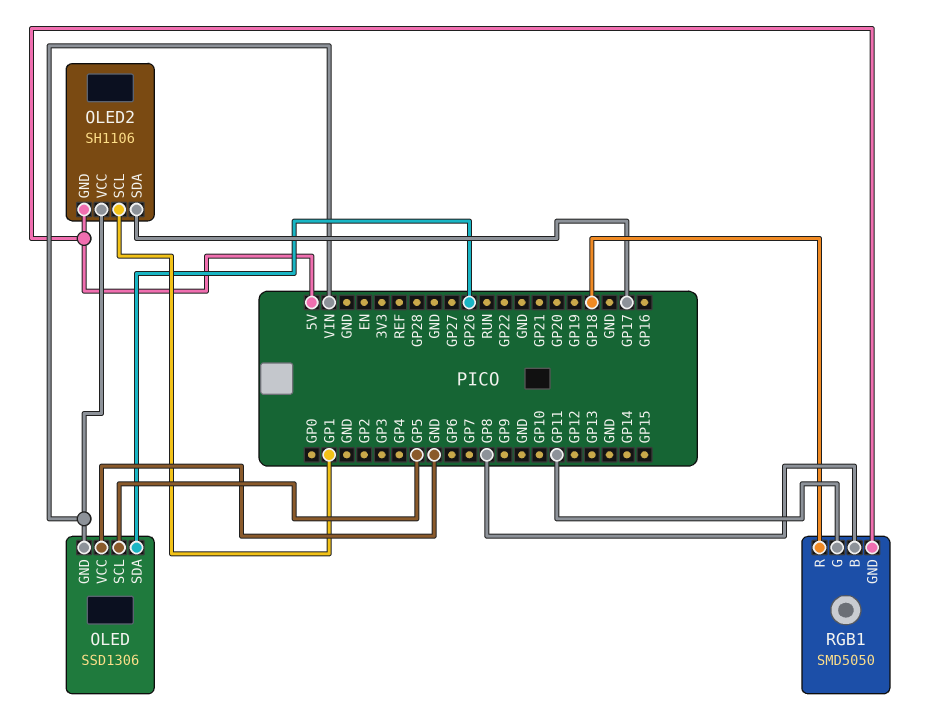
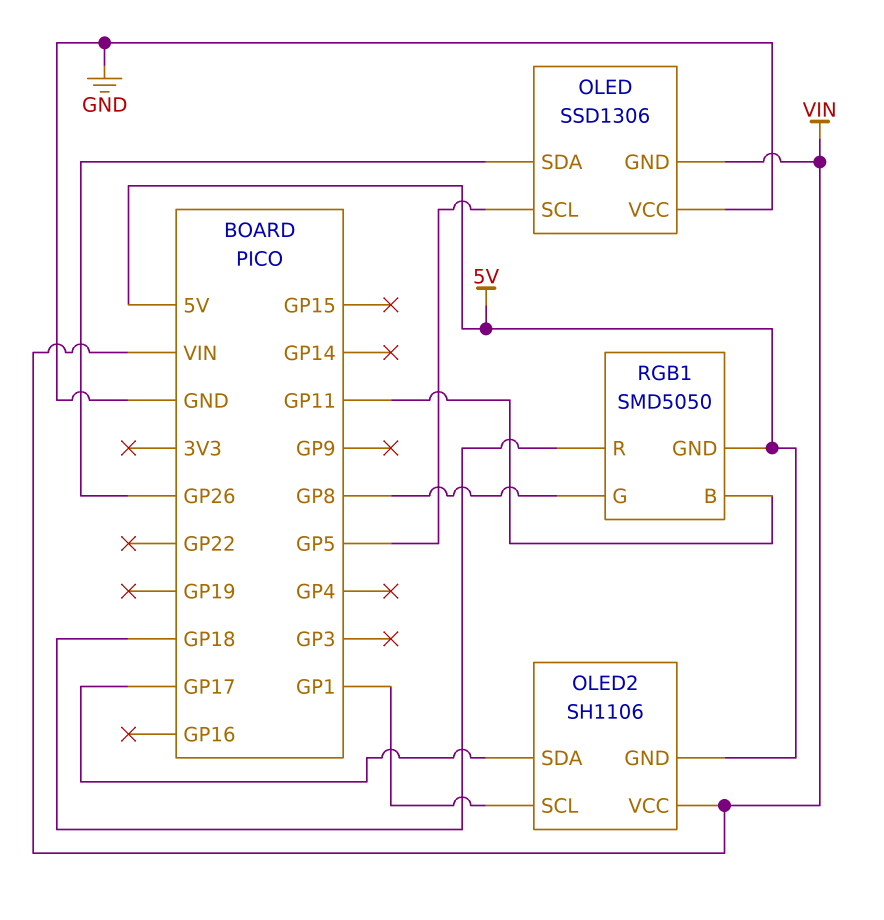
RGB1 pin B: GP8 -> GP11
RGB1 pin G: GP11 -> GP8

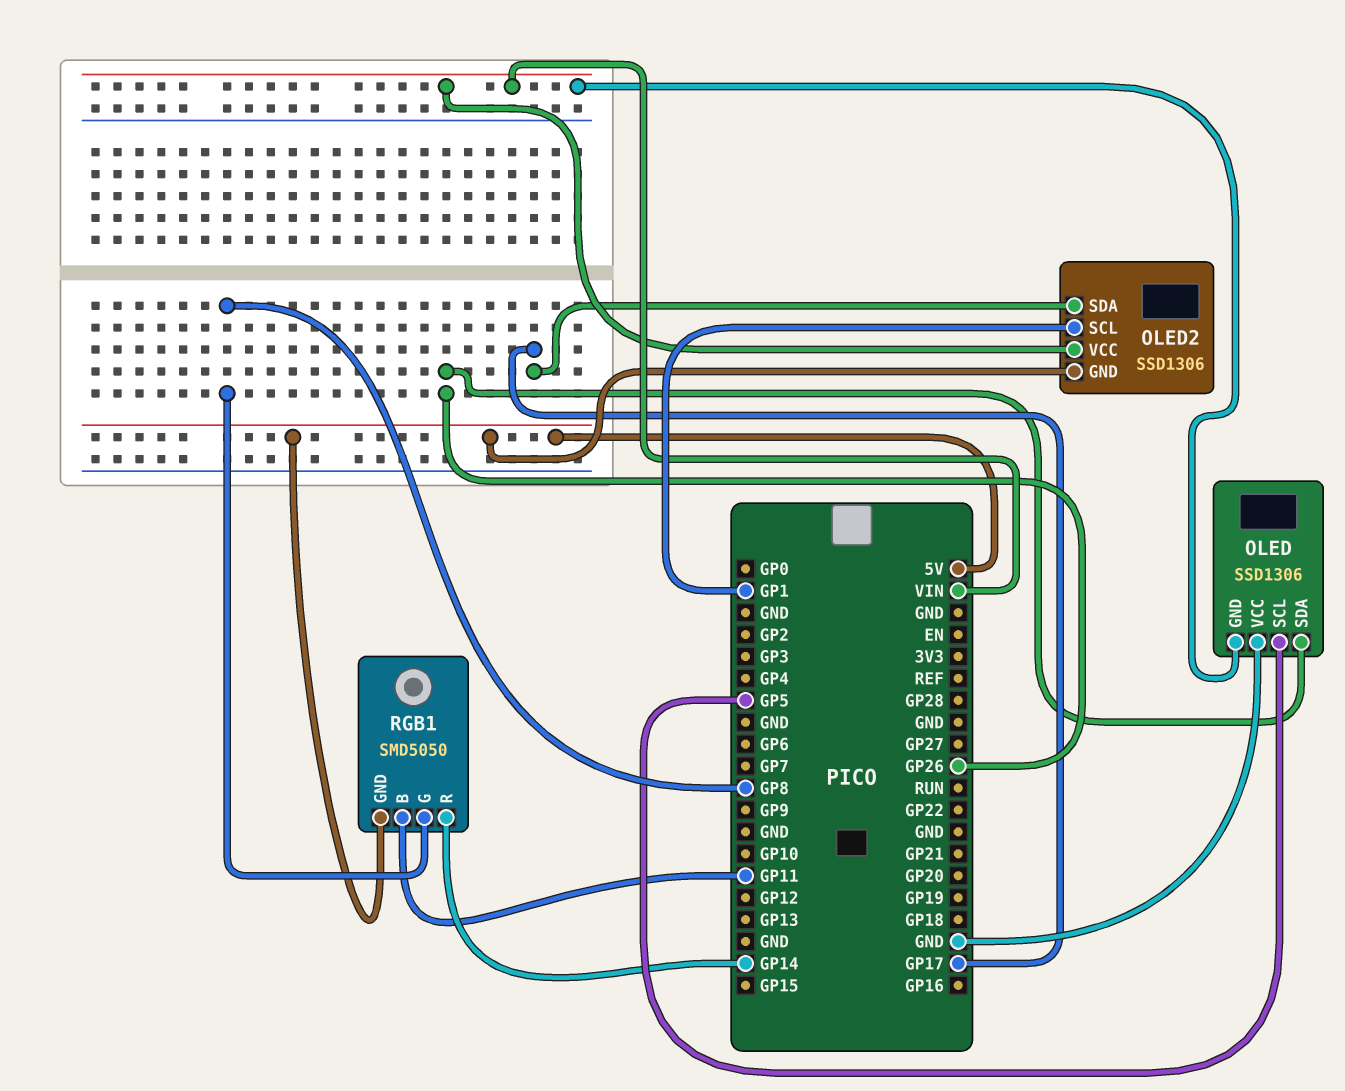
OLED2: SH1106 -> SSD1306
RGB1 pin R: GP18 -> GP14

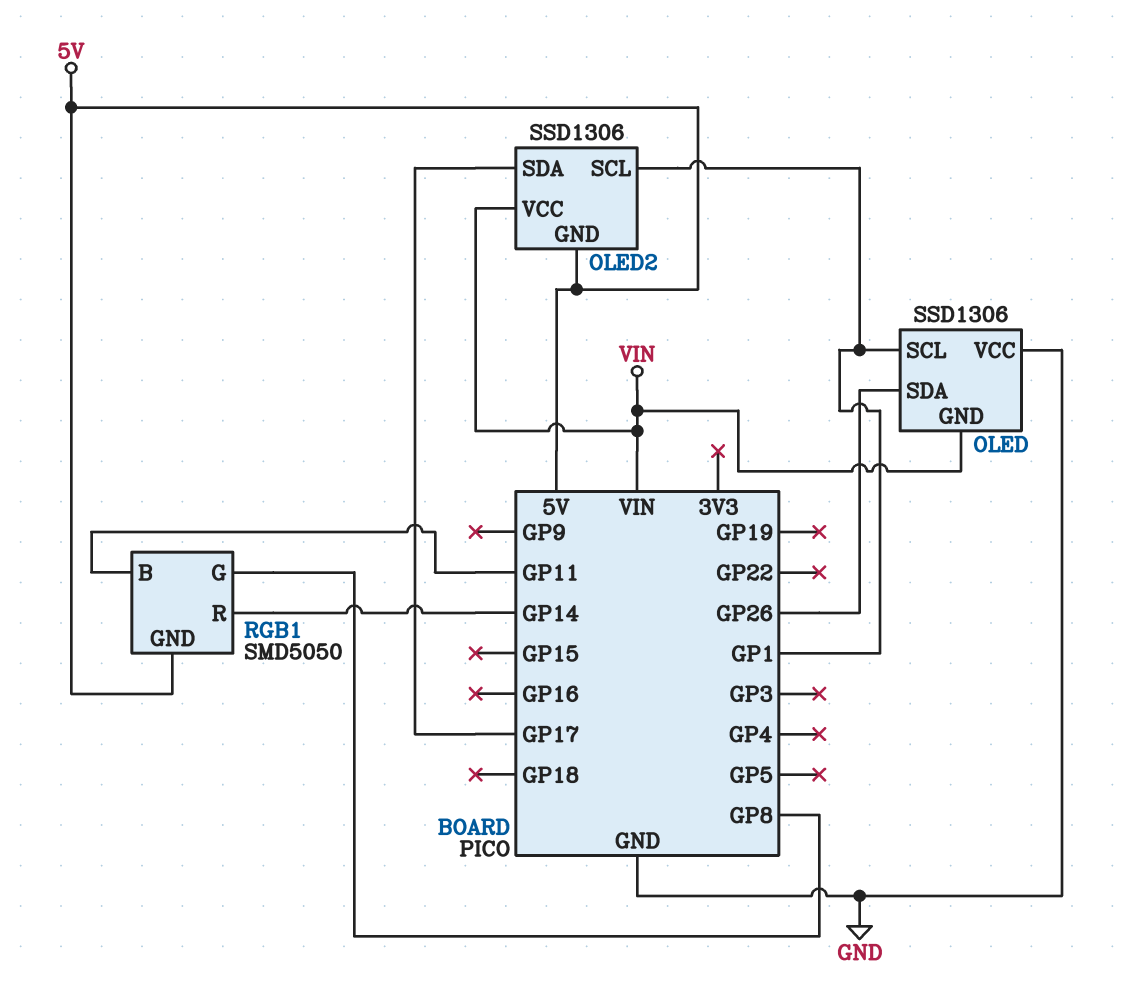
OLED pin SCL: GP5 -> GP1

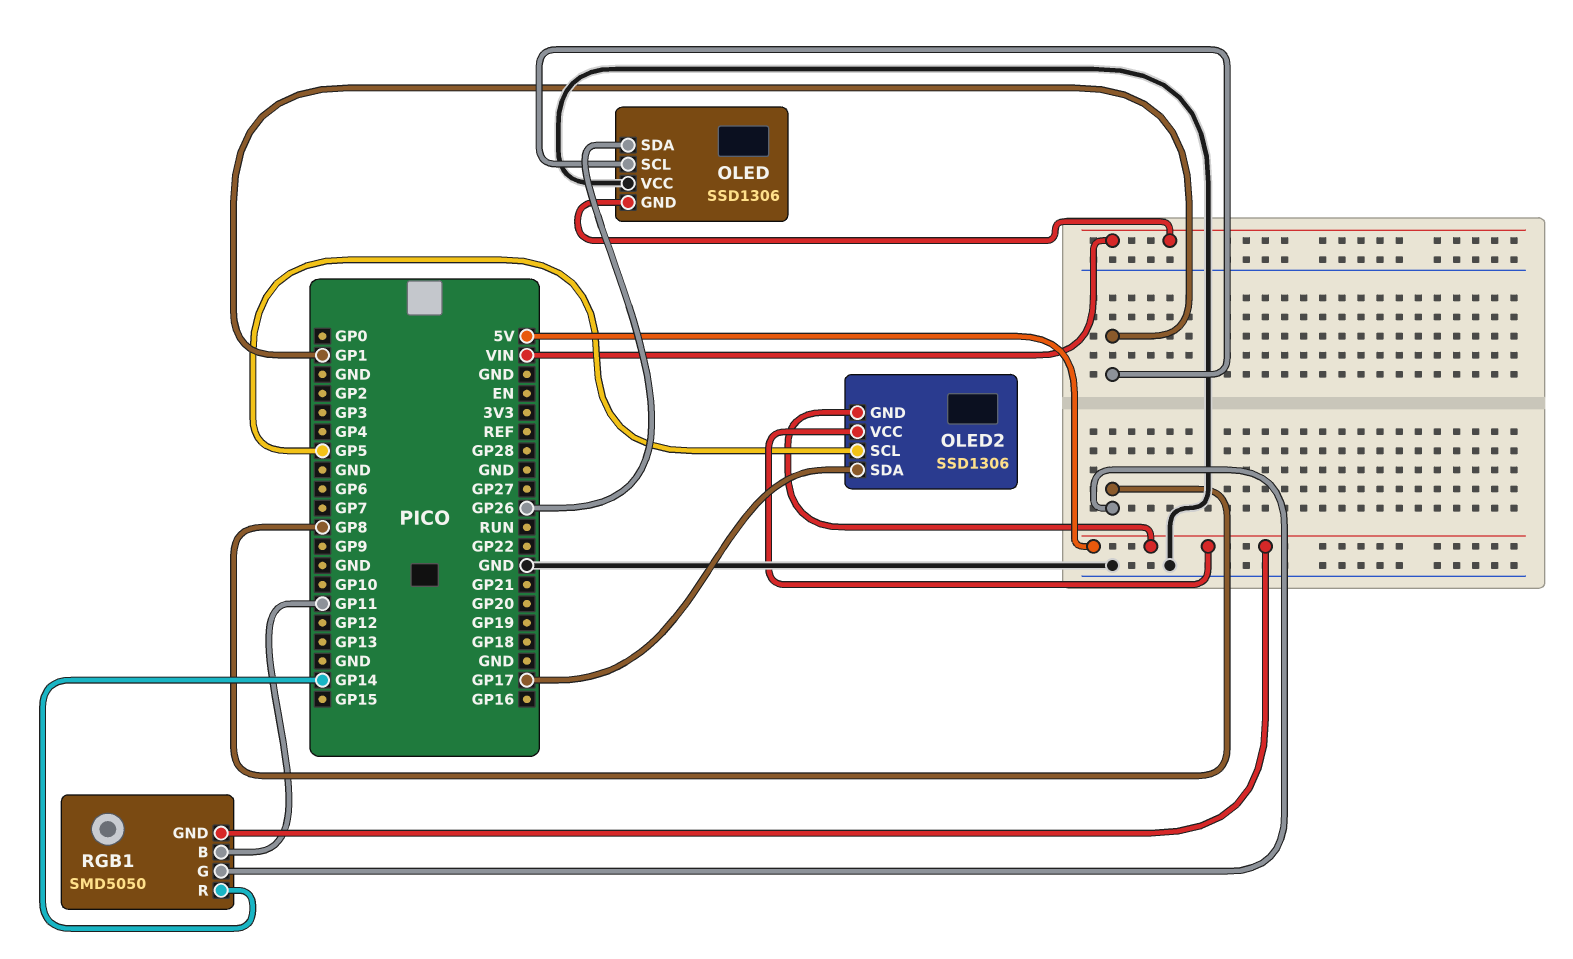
OLED2 pin SCL: GP1 -> GP5
OLED2 pin VCC: VIN -> 5V

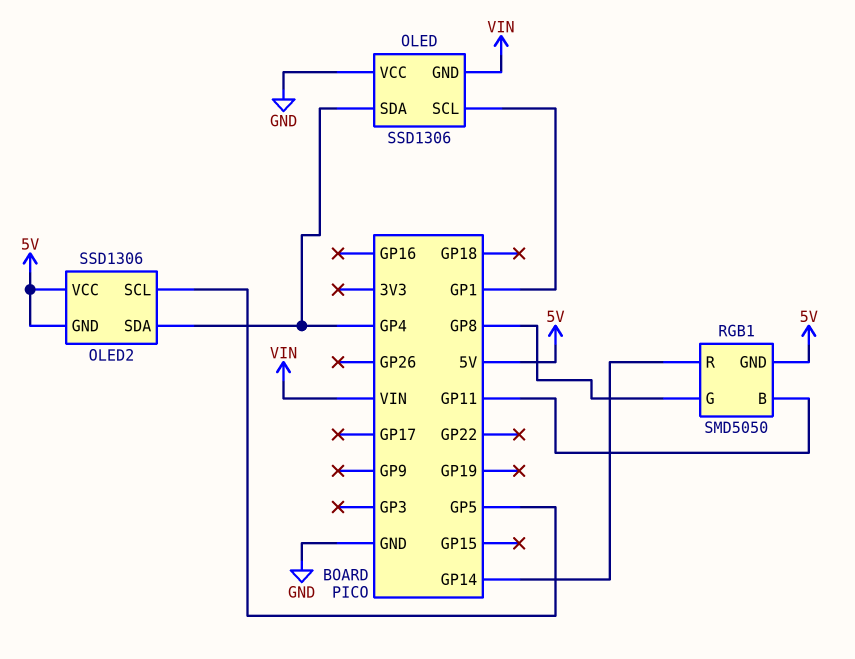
OLED pin SDA: GP26 -> GP4
OLED2 pin SDA: GP17 -> GP4

